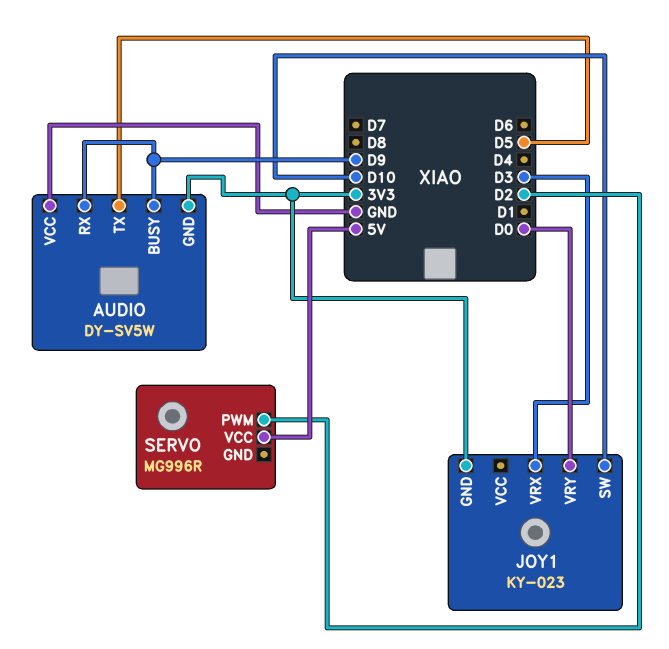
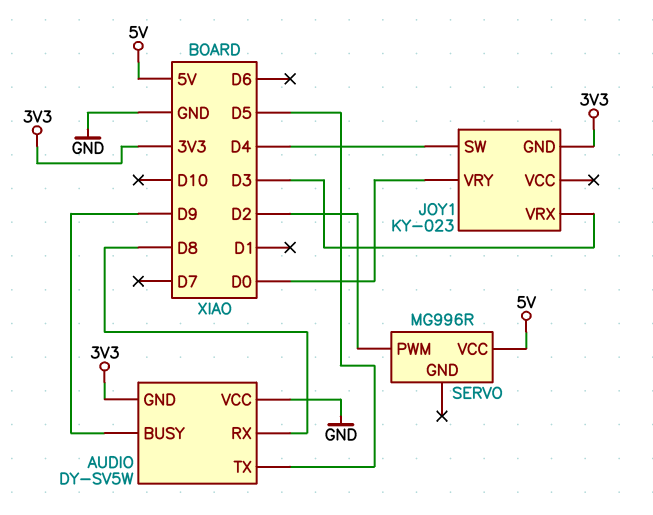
AUDIO pin RX: D9 -> D8
JOY1 pin SW: D10 -> D4

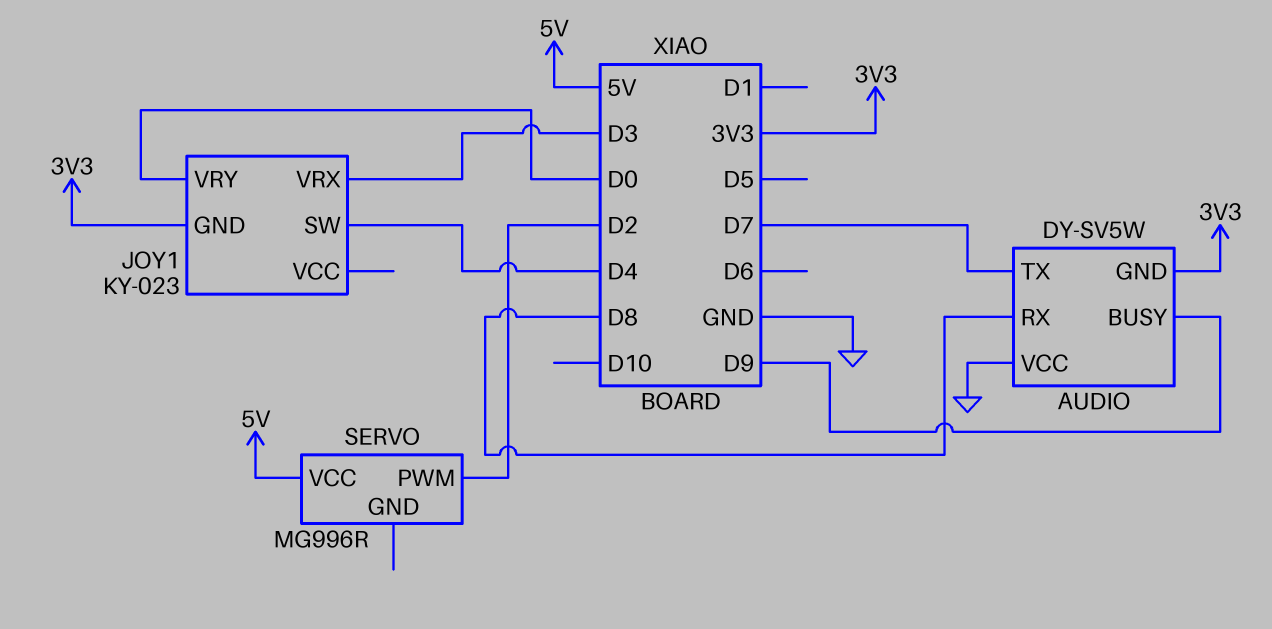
AUDIO pin TX: D5 -> D7

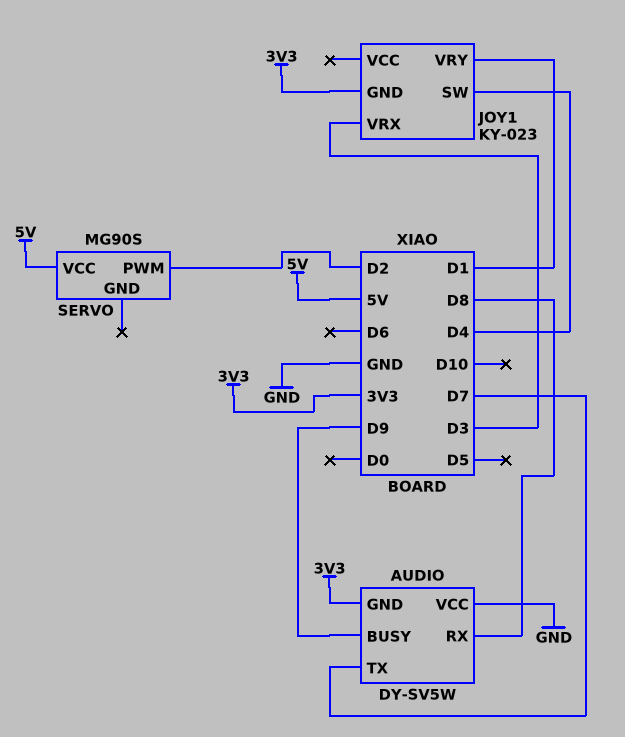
JOY1 pin VRY: D0 -> D1
SERVO: MG996R -> MG90S

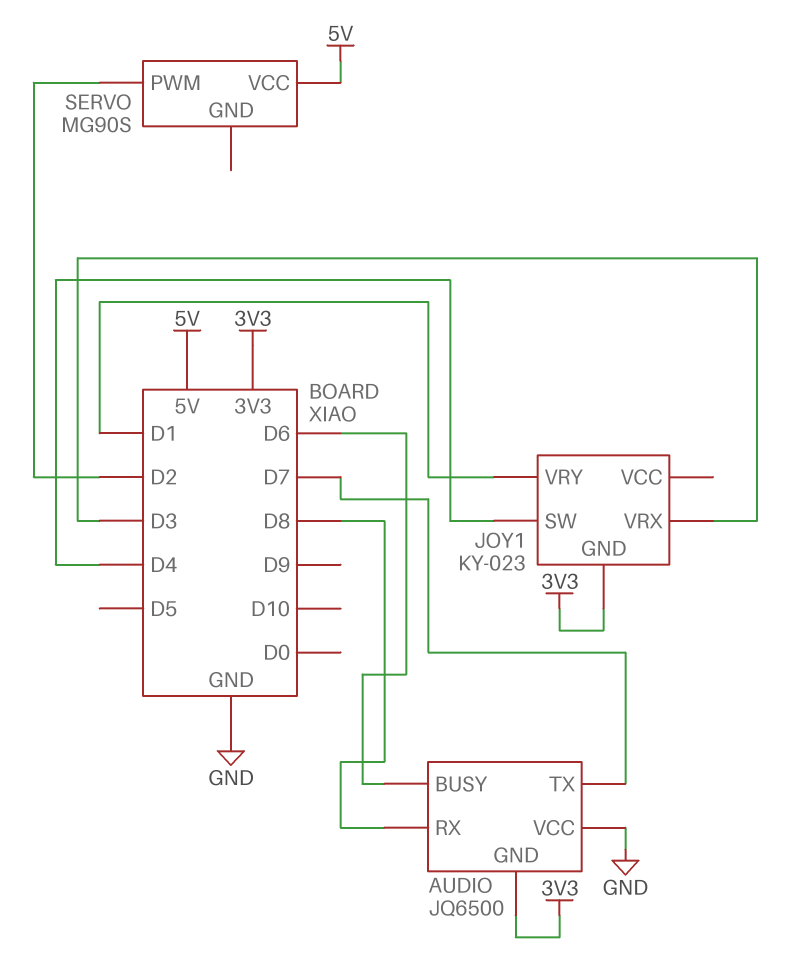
AUDIO: DY-SV5W -> JQ6500
AUDIO pin BUSY: D9 -> D6

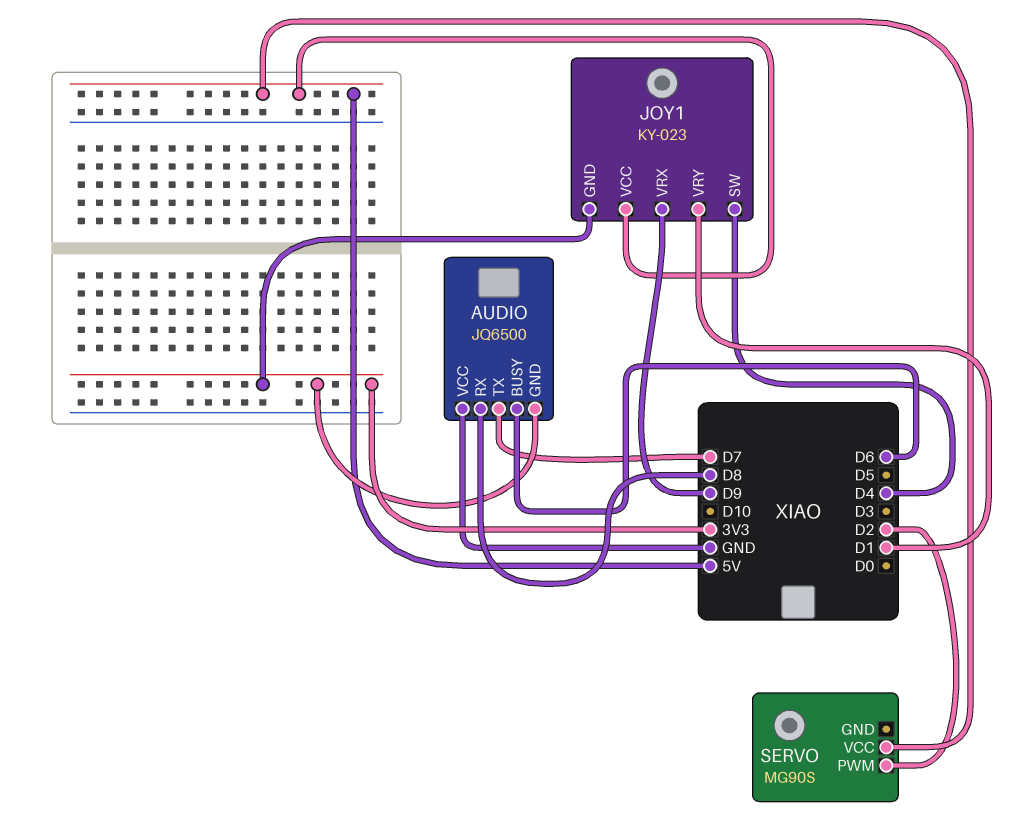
JOY1 pin VCC: none -> 5V
JOY1 pin VRX: D3 -> D9

